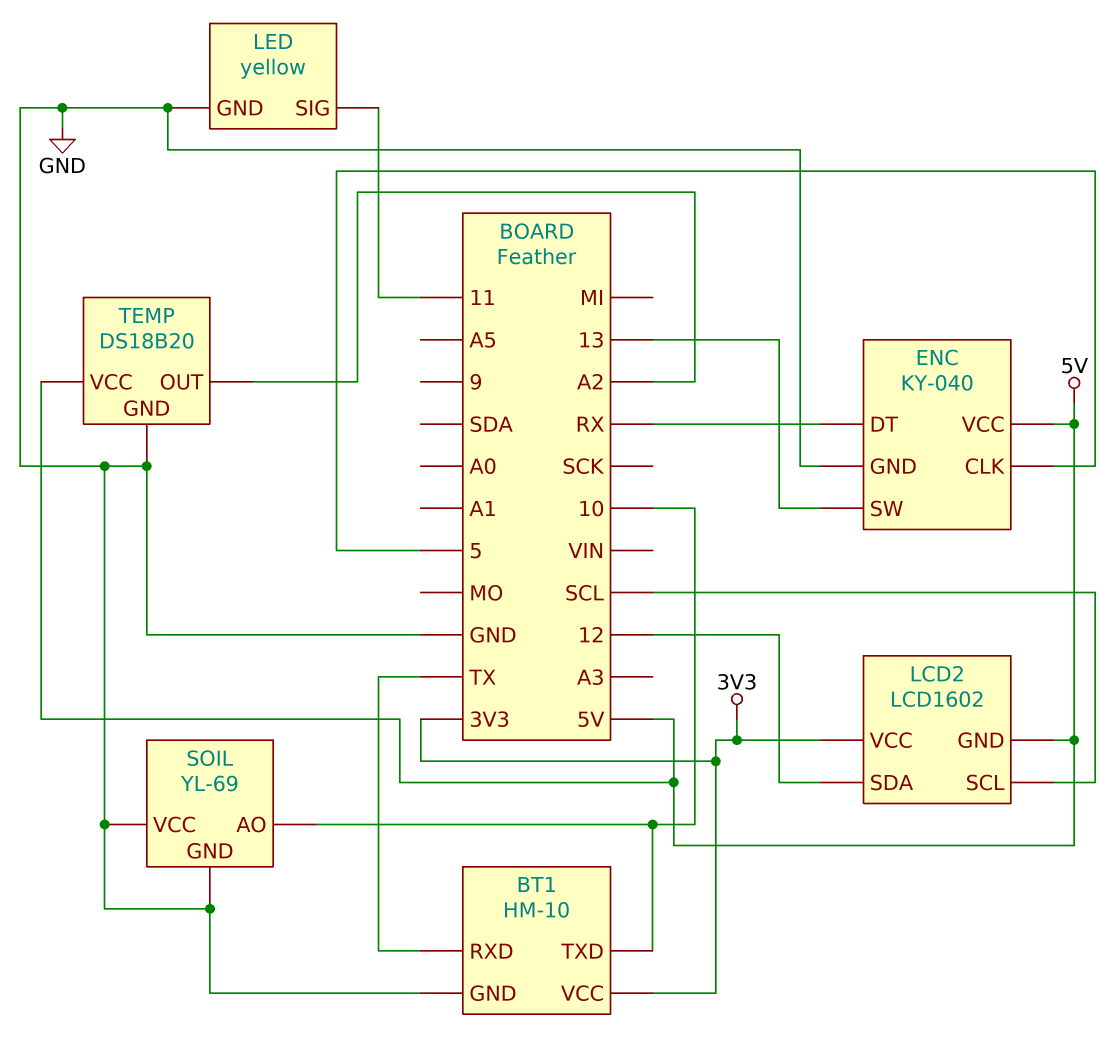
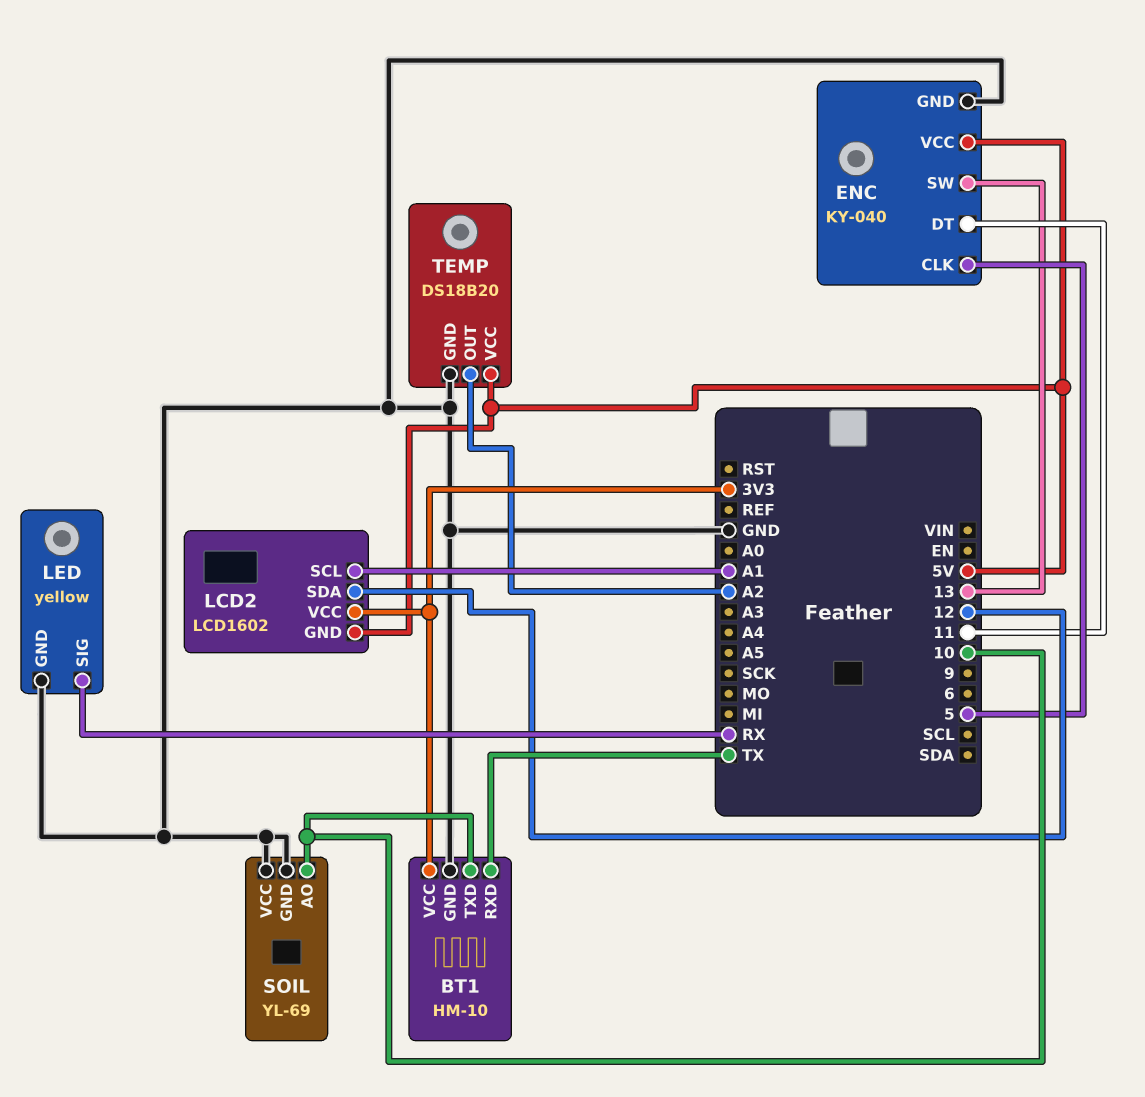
ENC pin DT: RX -> 11
LCD2 pin SCL: SCL -> A1
LED pin SIG: 11 -> RX

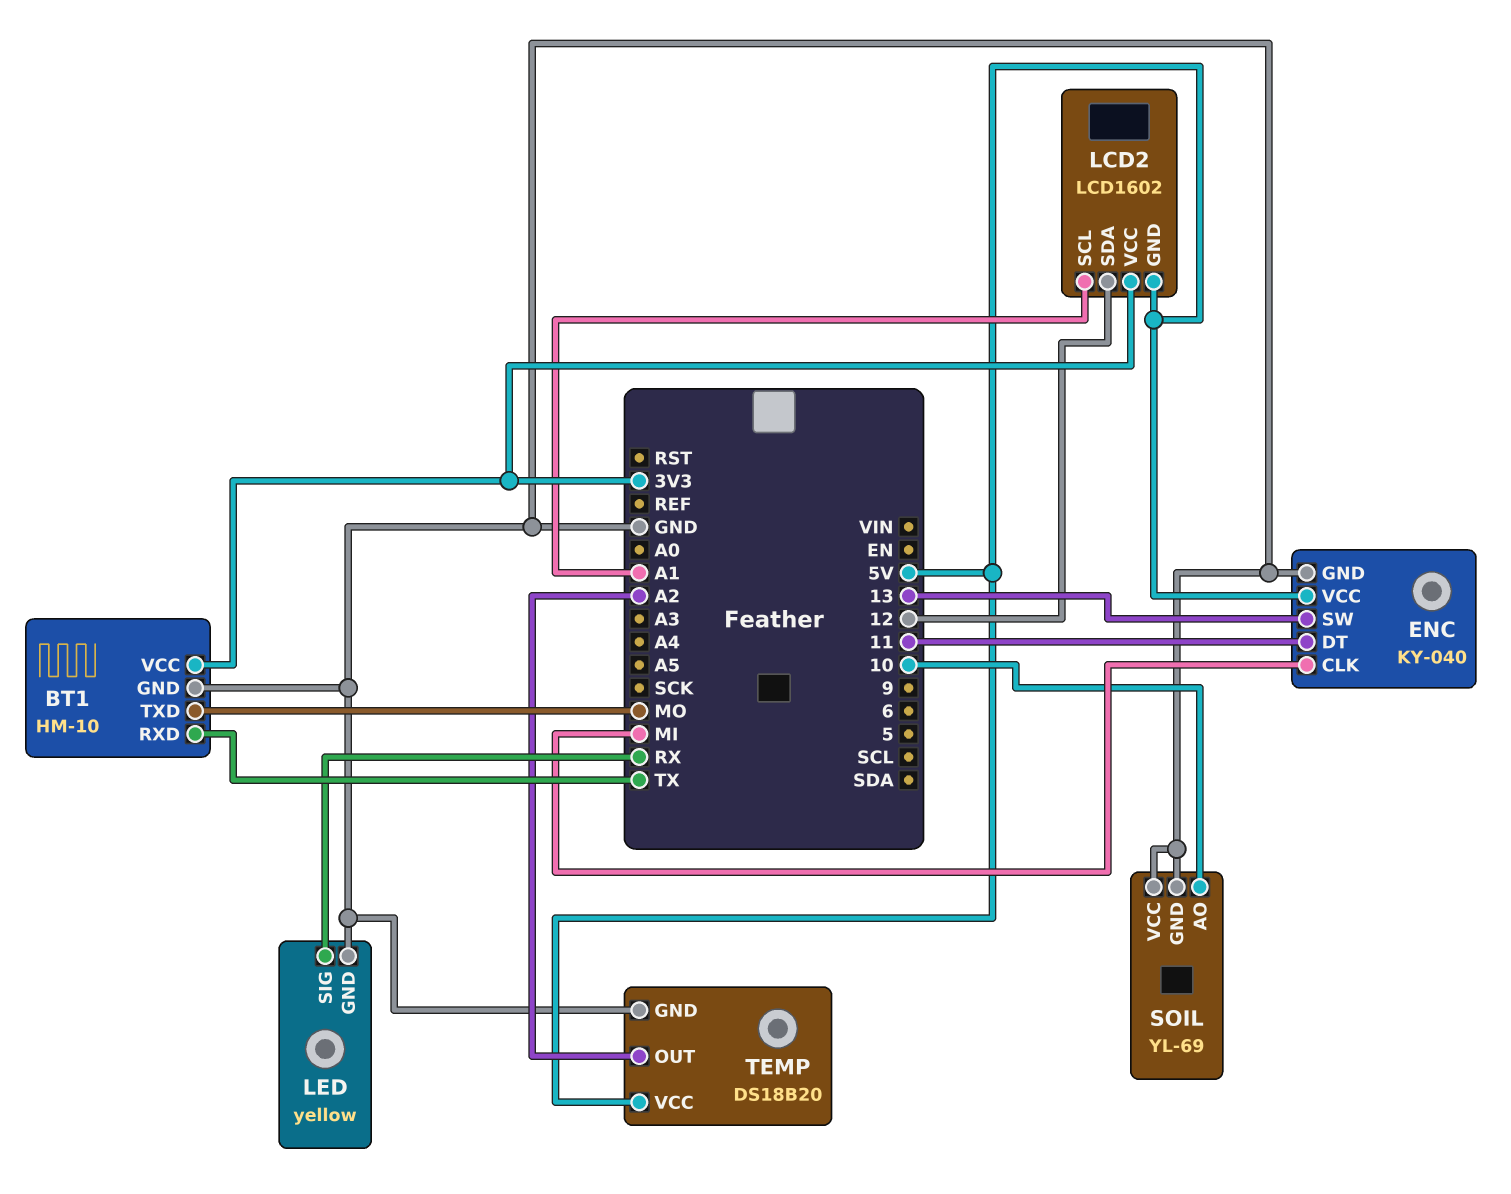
BT1 pin TXD: 10 -> MO
ENC pin CLK: 5 -> MI

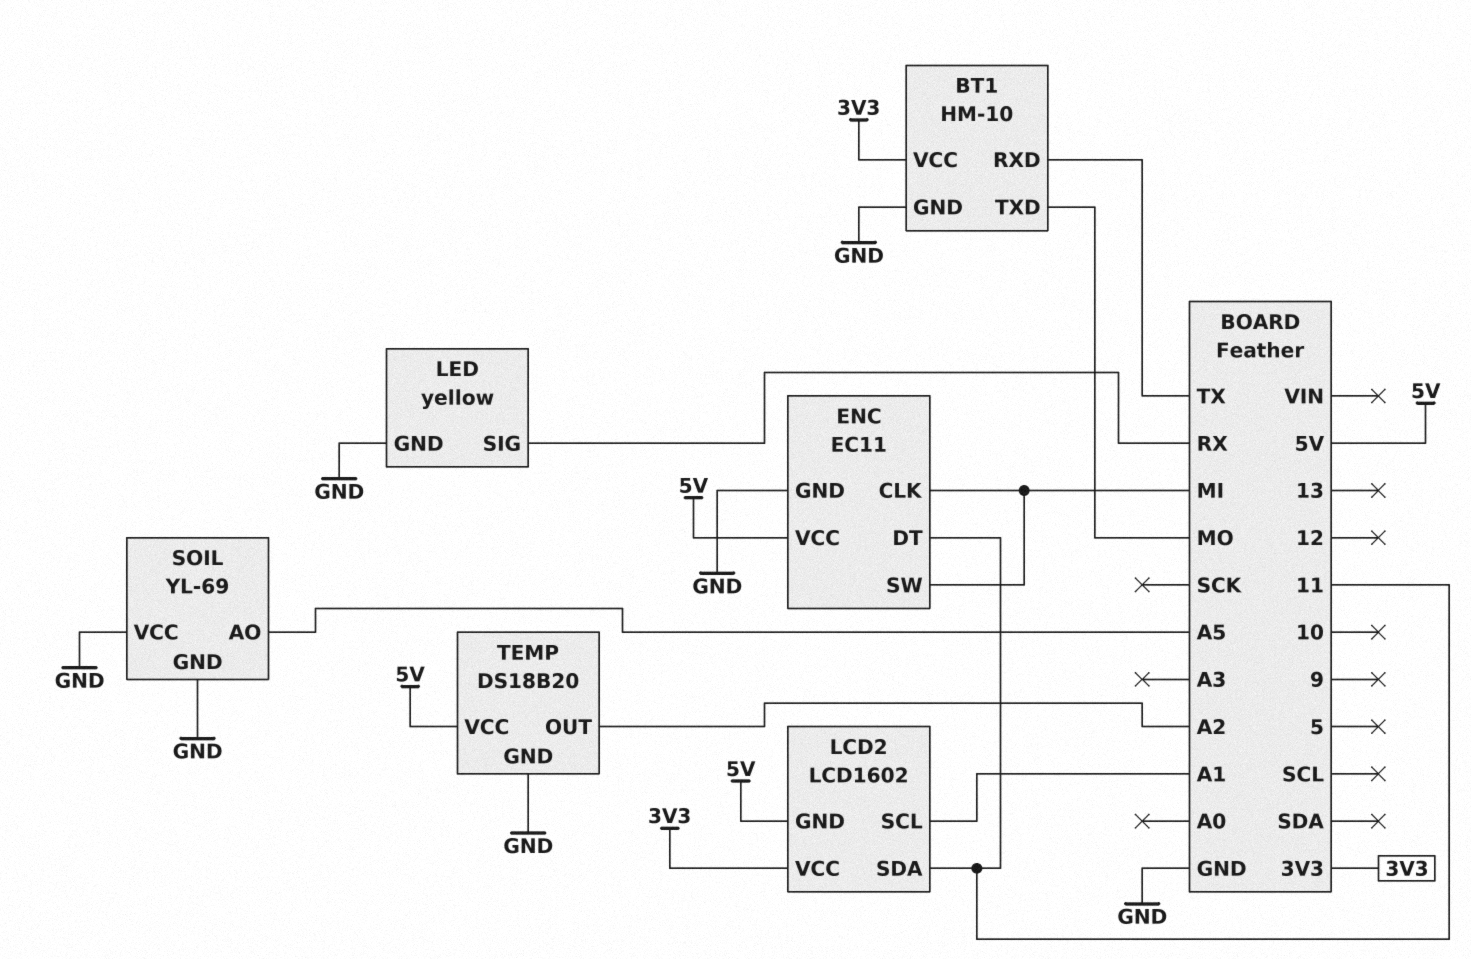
ENC: KY-040 -> EC11
ENC pin SW: 13 -> MI
LCD2 pin SDA: 12 -> 11
SOIL pin AO: 10 -> A5

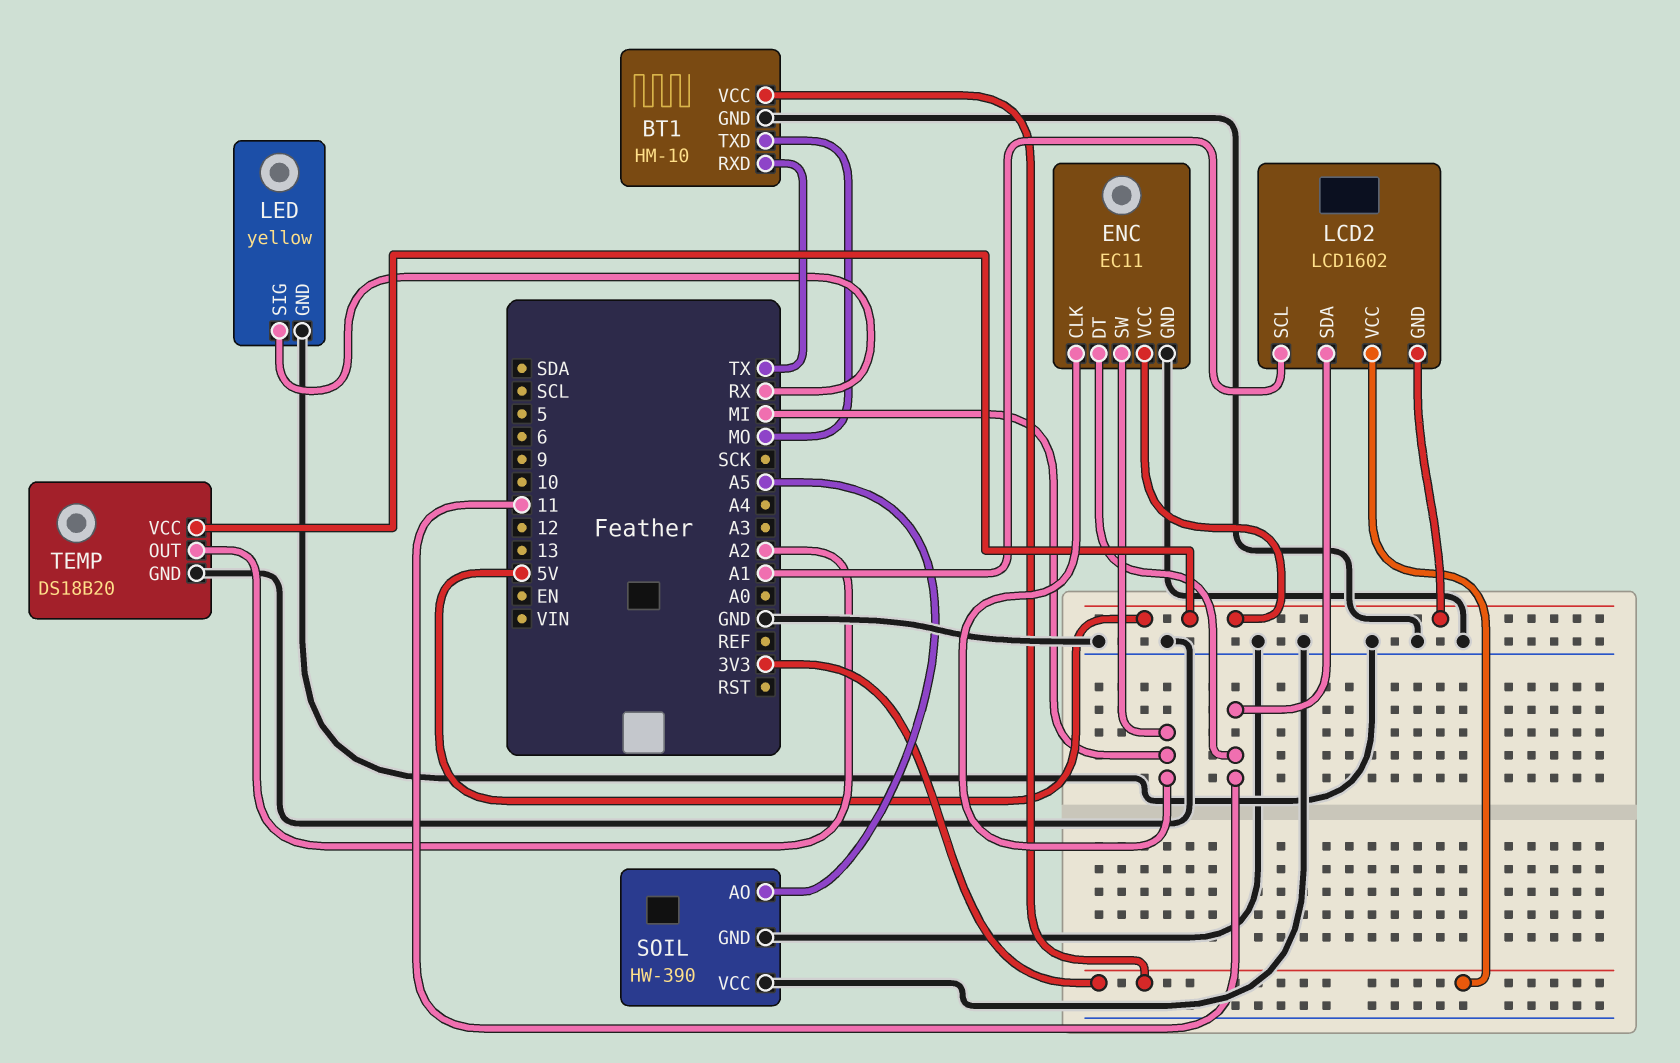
SOIL: YL-69 -> HW-390

